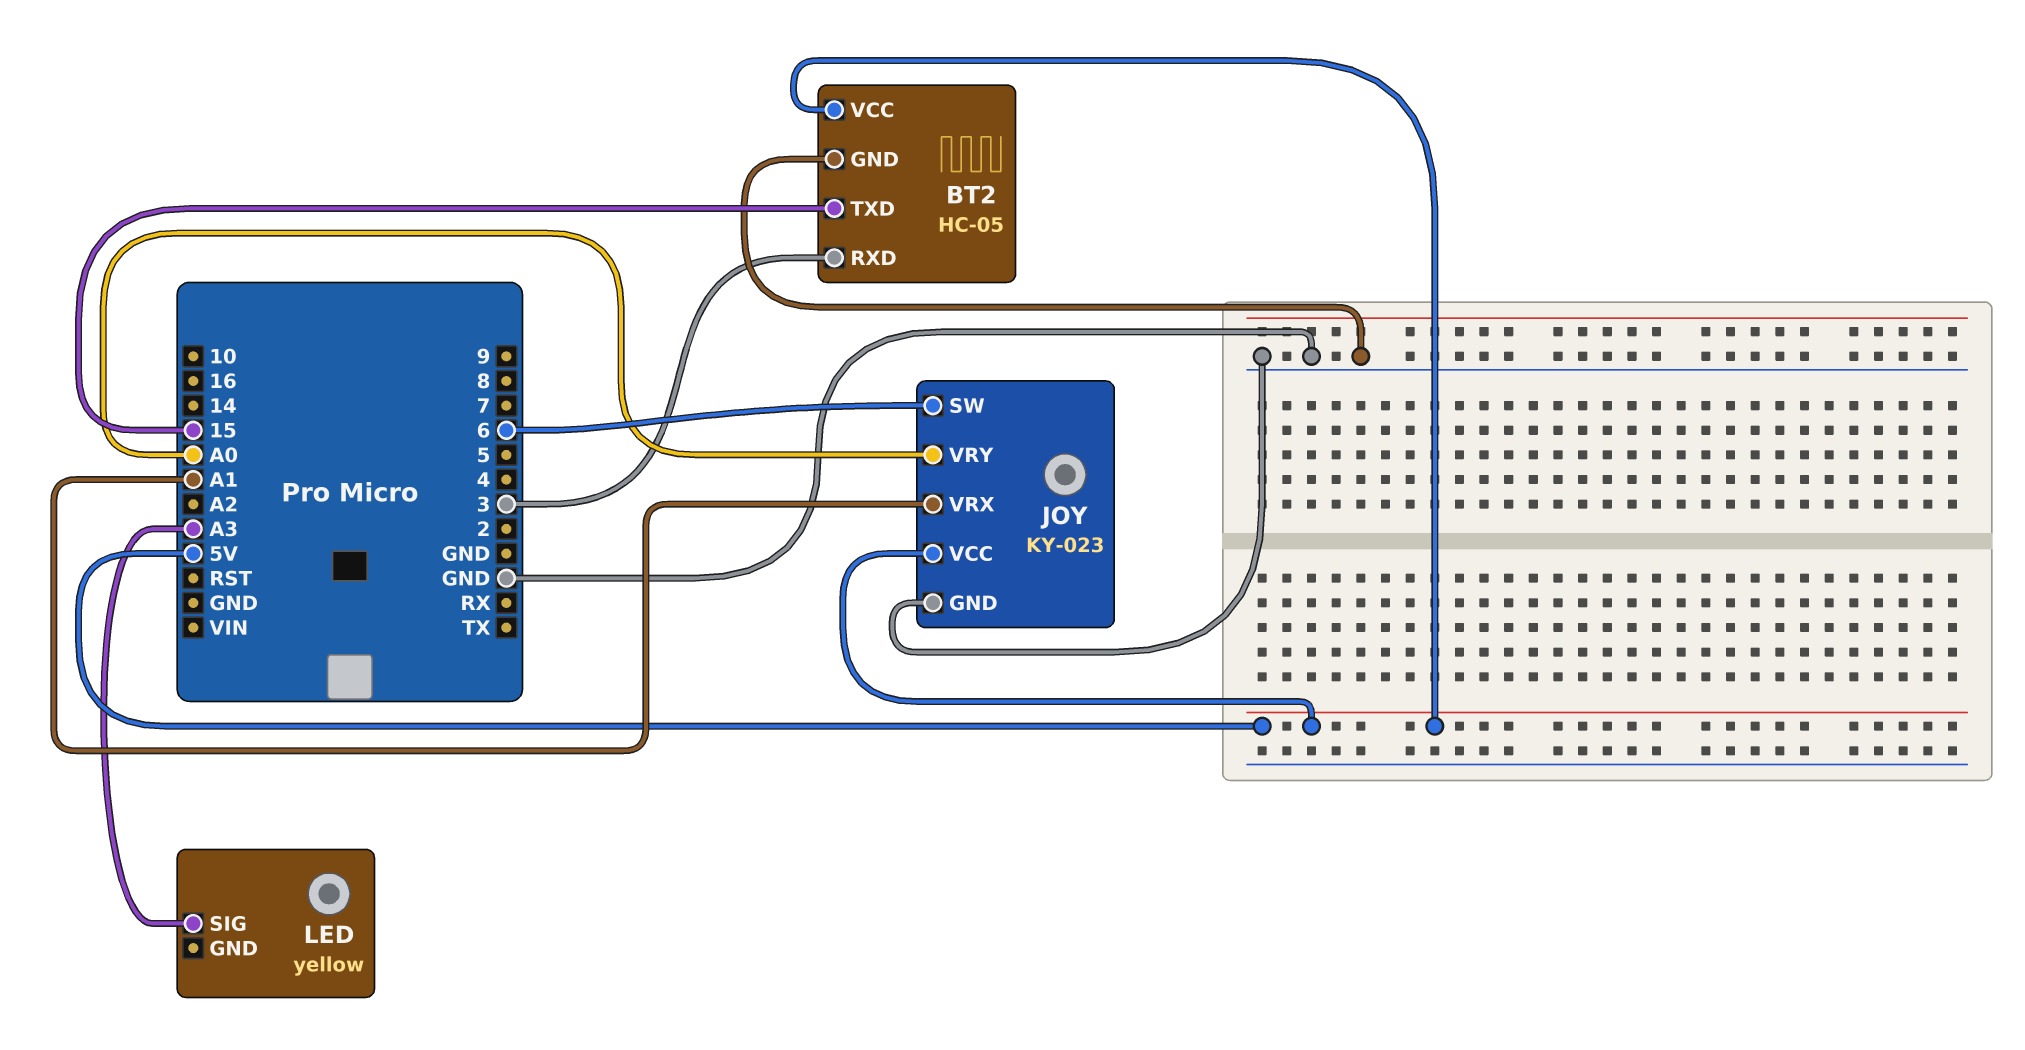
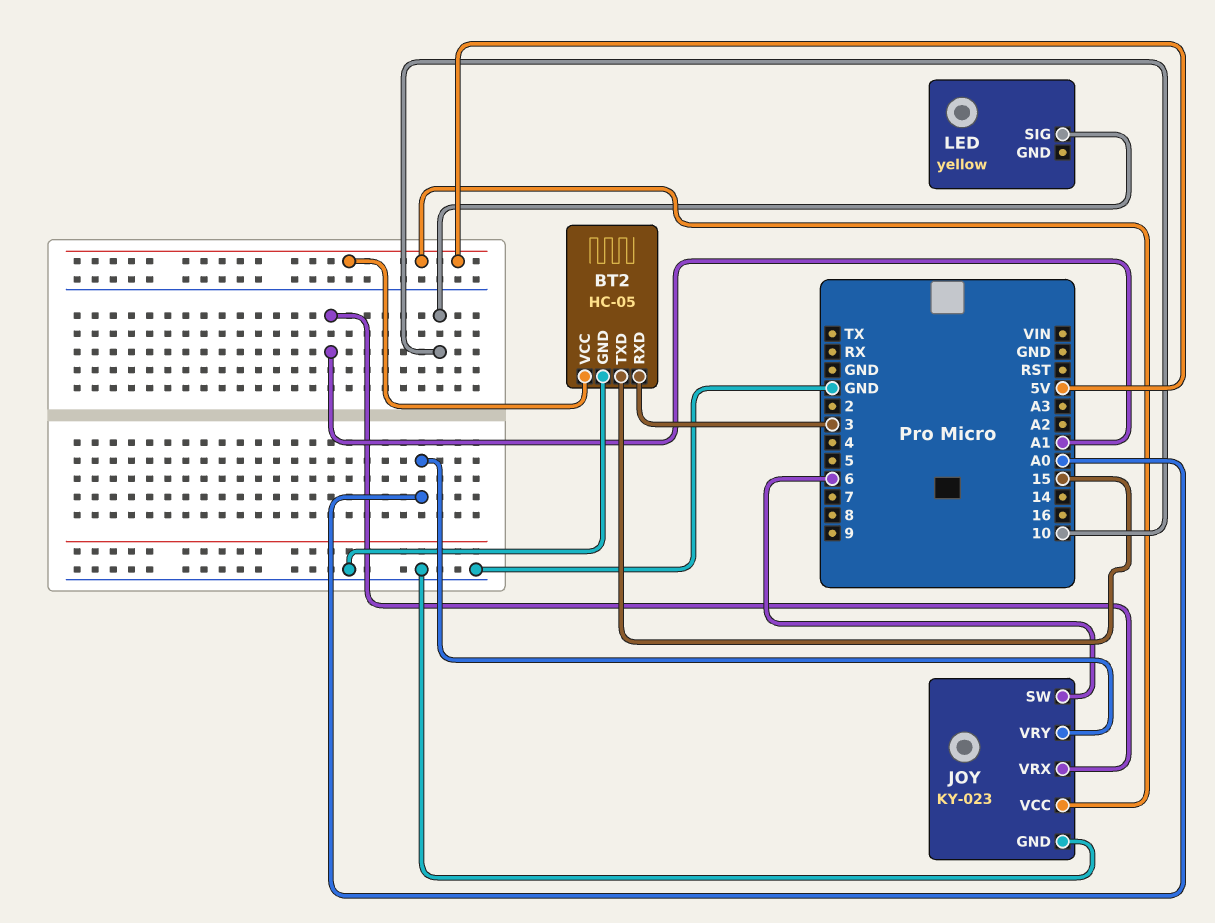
LED pin SIG: A3 -> 10

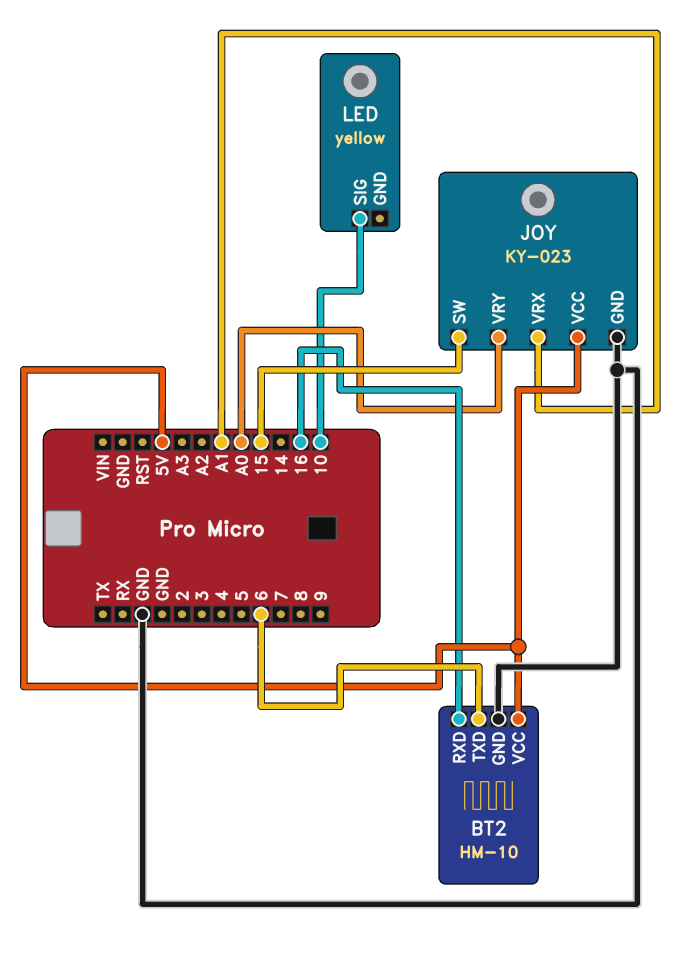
BT2: HC-05 -> HM-10
BT2 pin RXD: 3 -> 16
BT2 pin TXD: 15 -> 6
JOY pin SW: 6 -> 15

